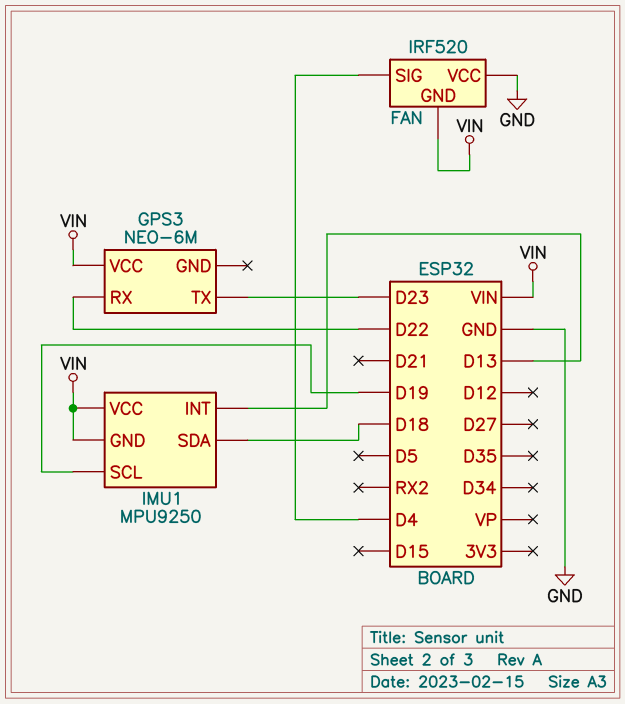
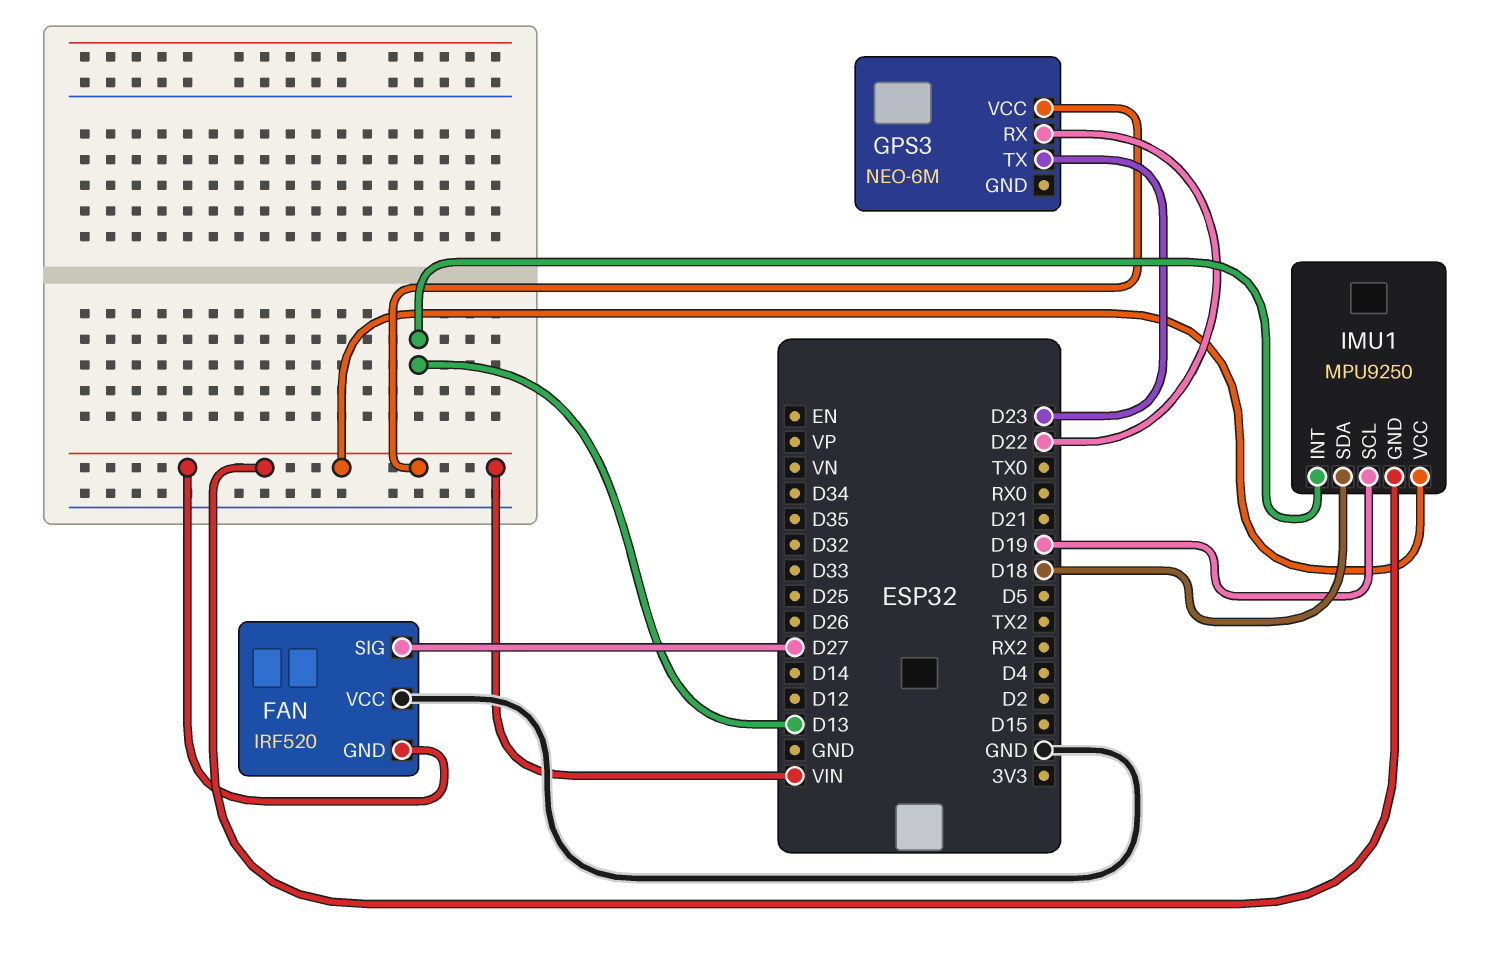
FAN pin SIG: D4 -> D27

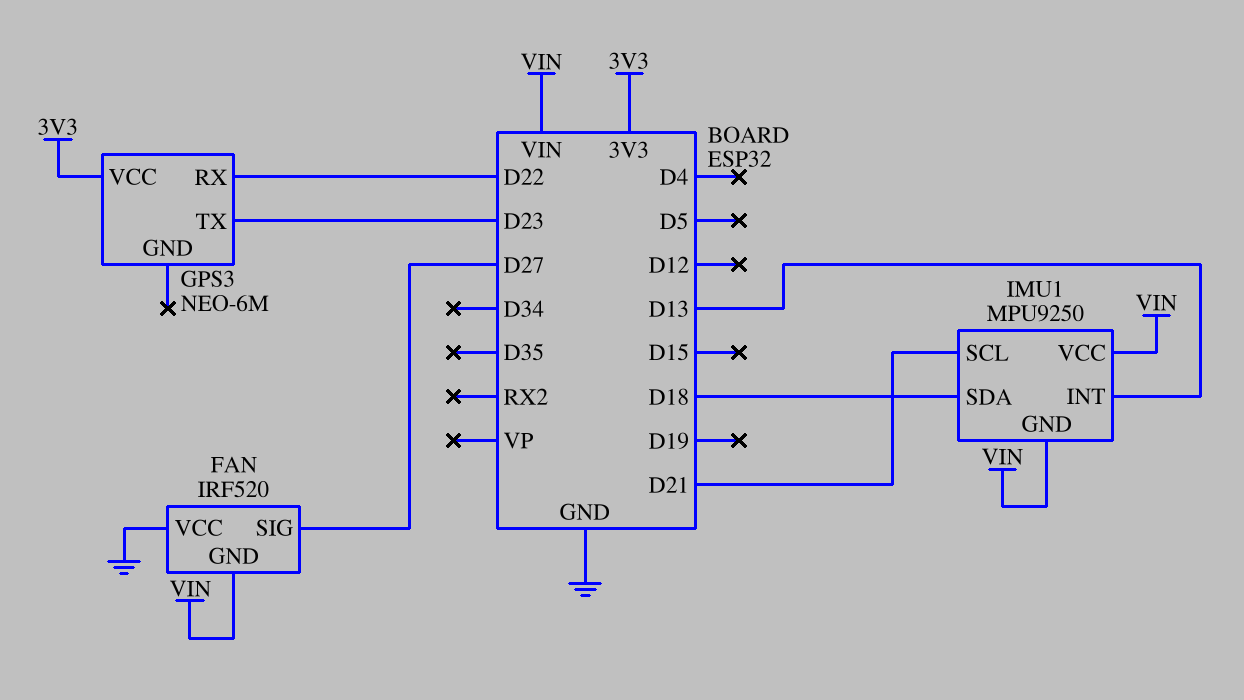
GPS3 pin VCC: VIN -> 3V3
IMU1 pin SCL: D19 -> D21

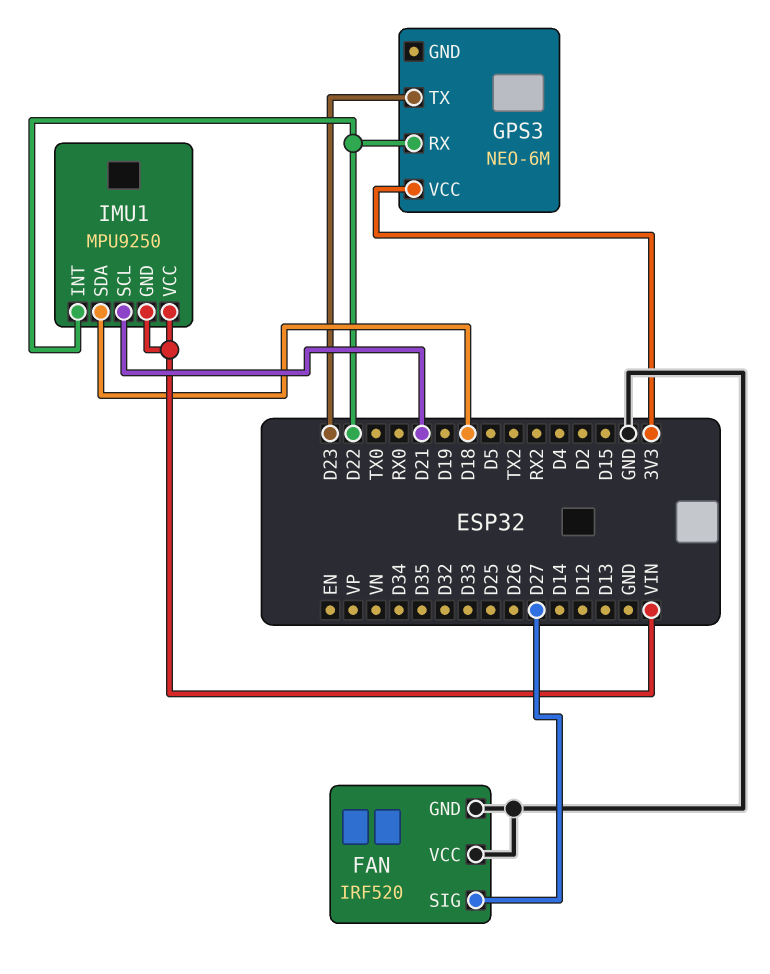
FAN pin GND: VIN -> GND
IMU1 pin INT: D13 -> D22

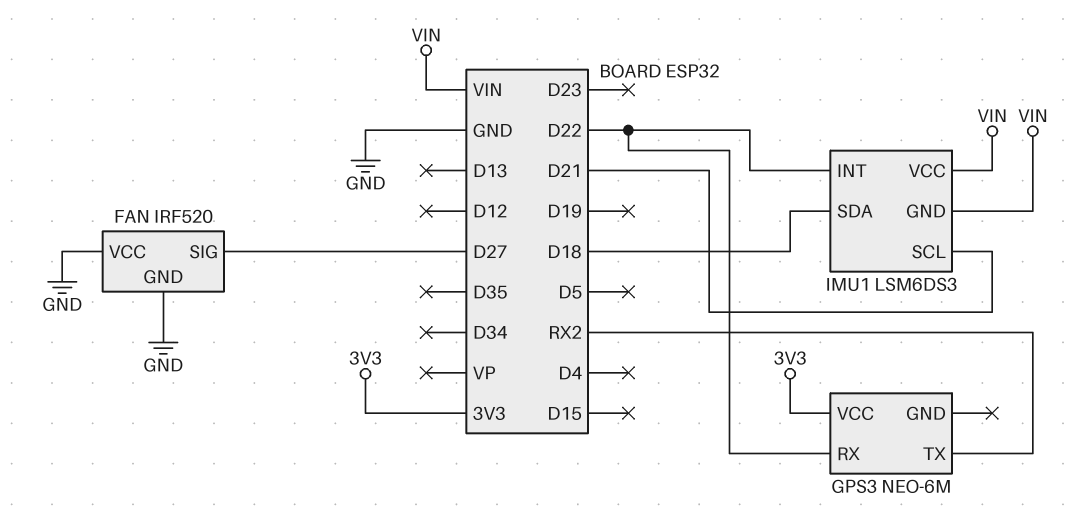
GPS3 pin TX: D23 -> RX2
IMU1: MPU9250 -> LSM6DS3

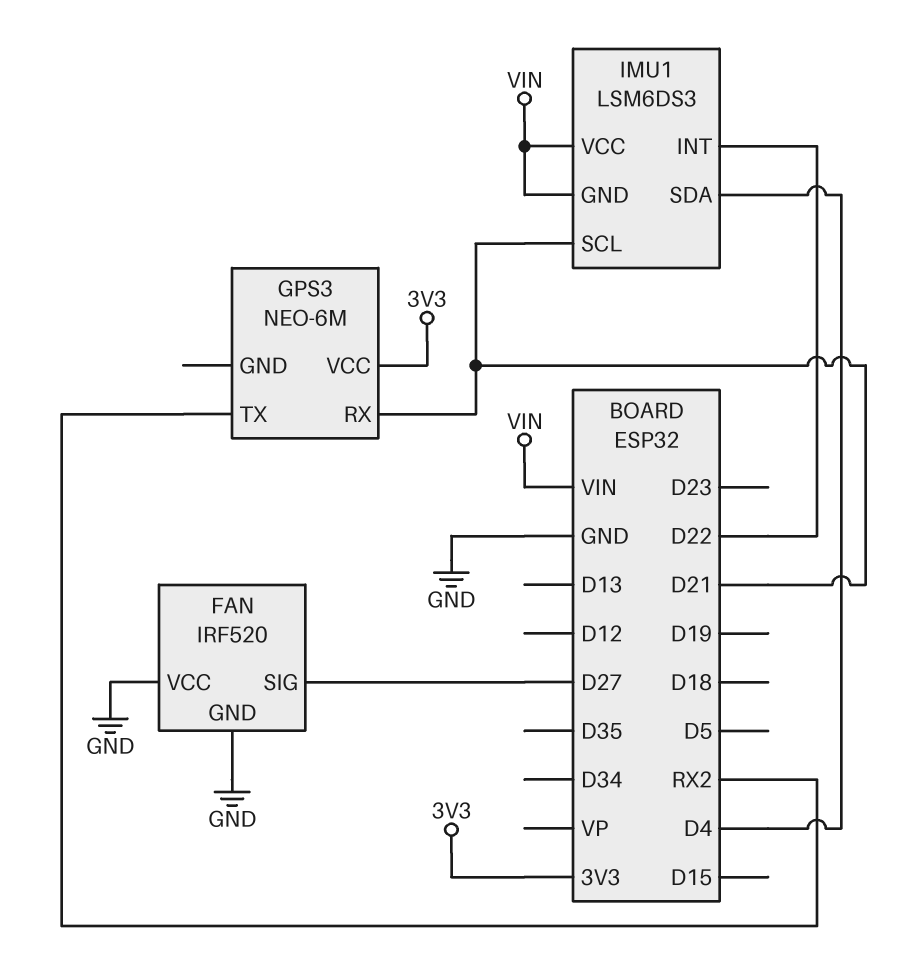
GPS3 pin RX: D22 -> D21
IMU1 pin SDA: D18 -> D4

